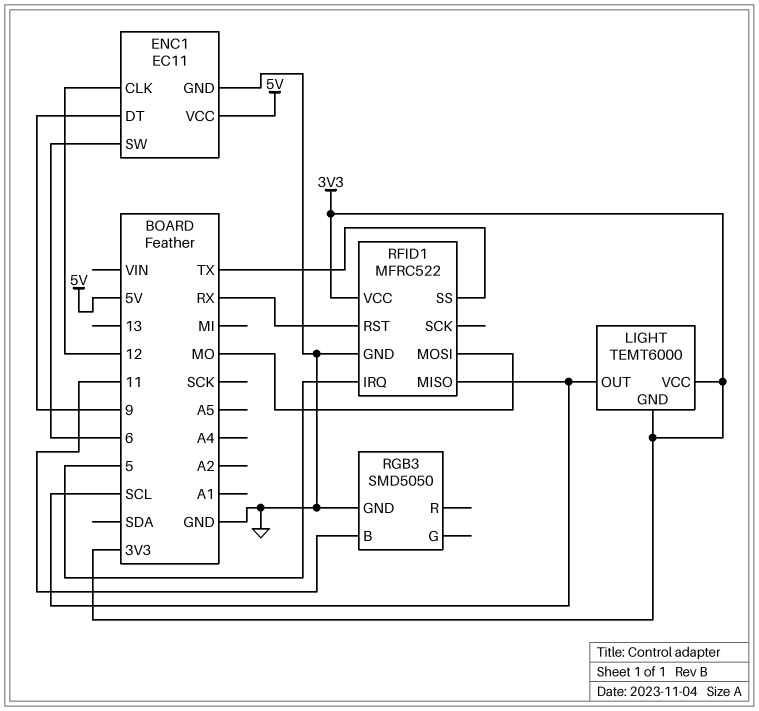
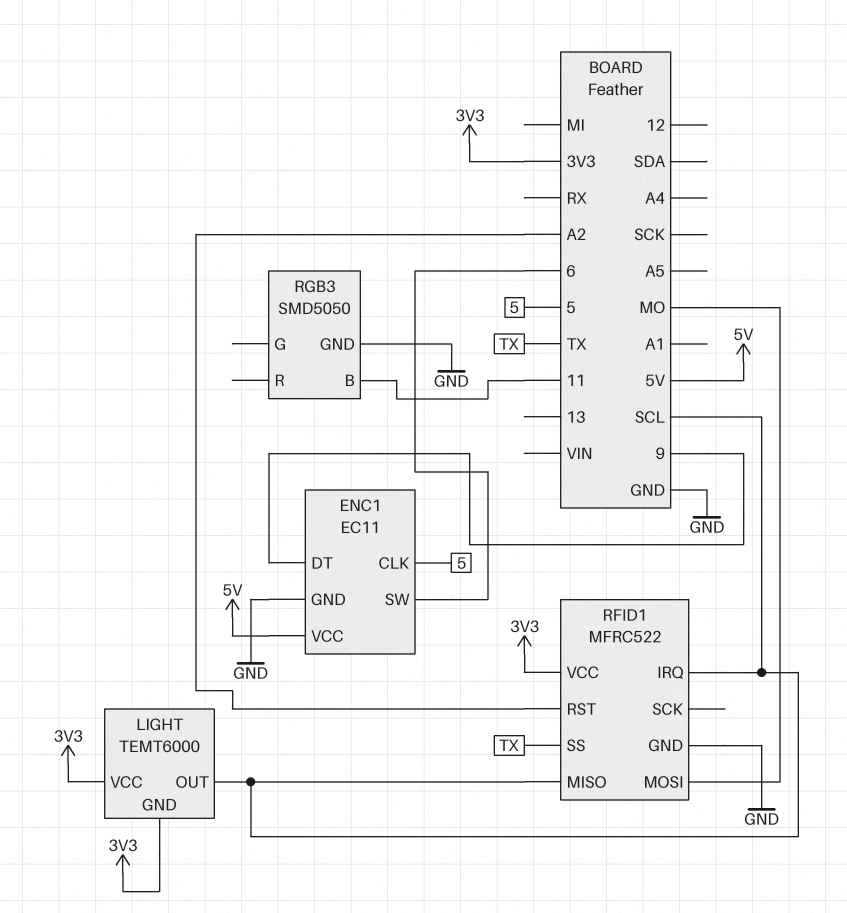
ENC1 pin CLK: 12 -> 5
RFID1 pin IRQ: 5 -> SCL
RFID1 pin RST: RX -> A2

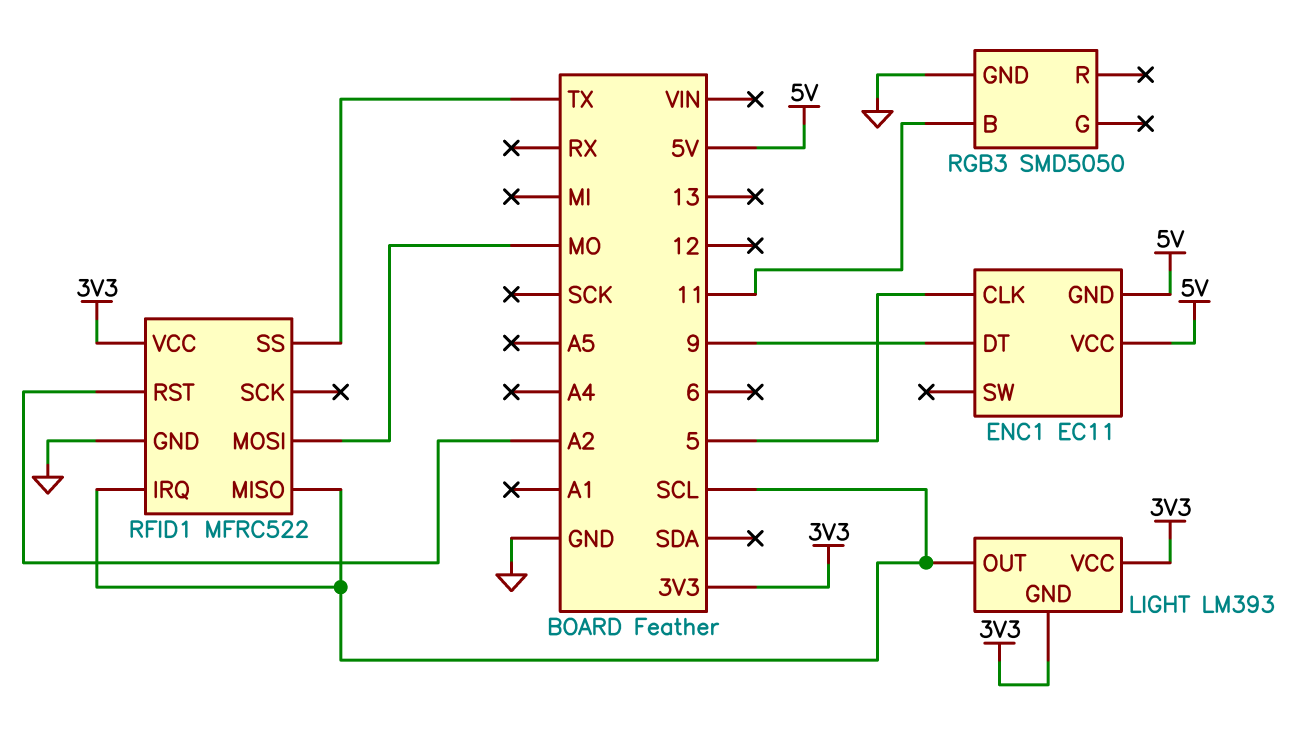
ENC1 pin GND: GND -> 5V
ENC1 pin SW: 6 -> none
LIGHT: TEMT6000 -> LM393

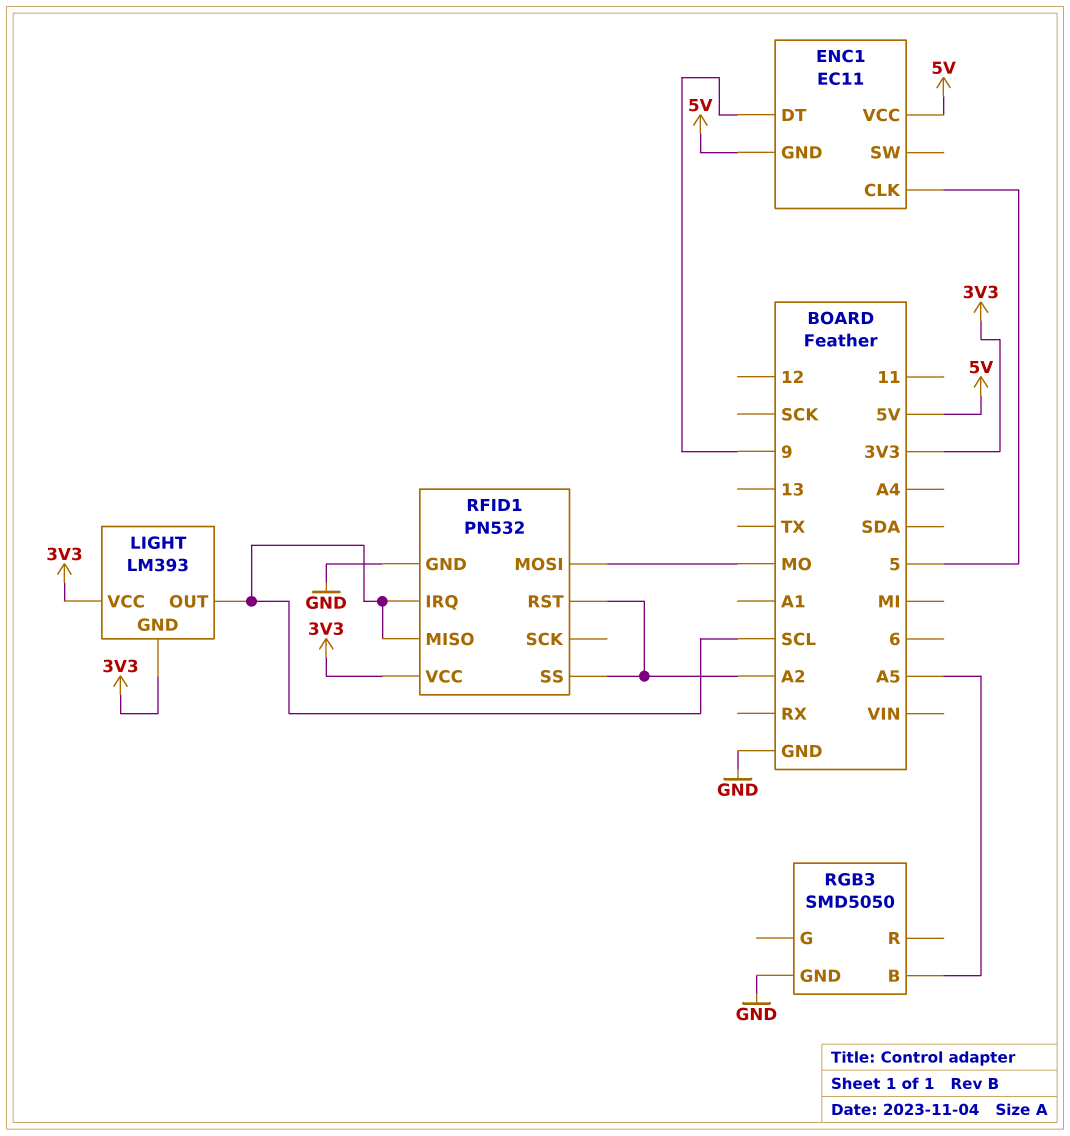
RFID1: MFRC522 -> PN532
RFID1 pin SS: TX -> A2
RGB3 pin B: 11 -> A5

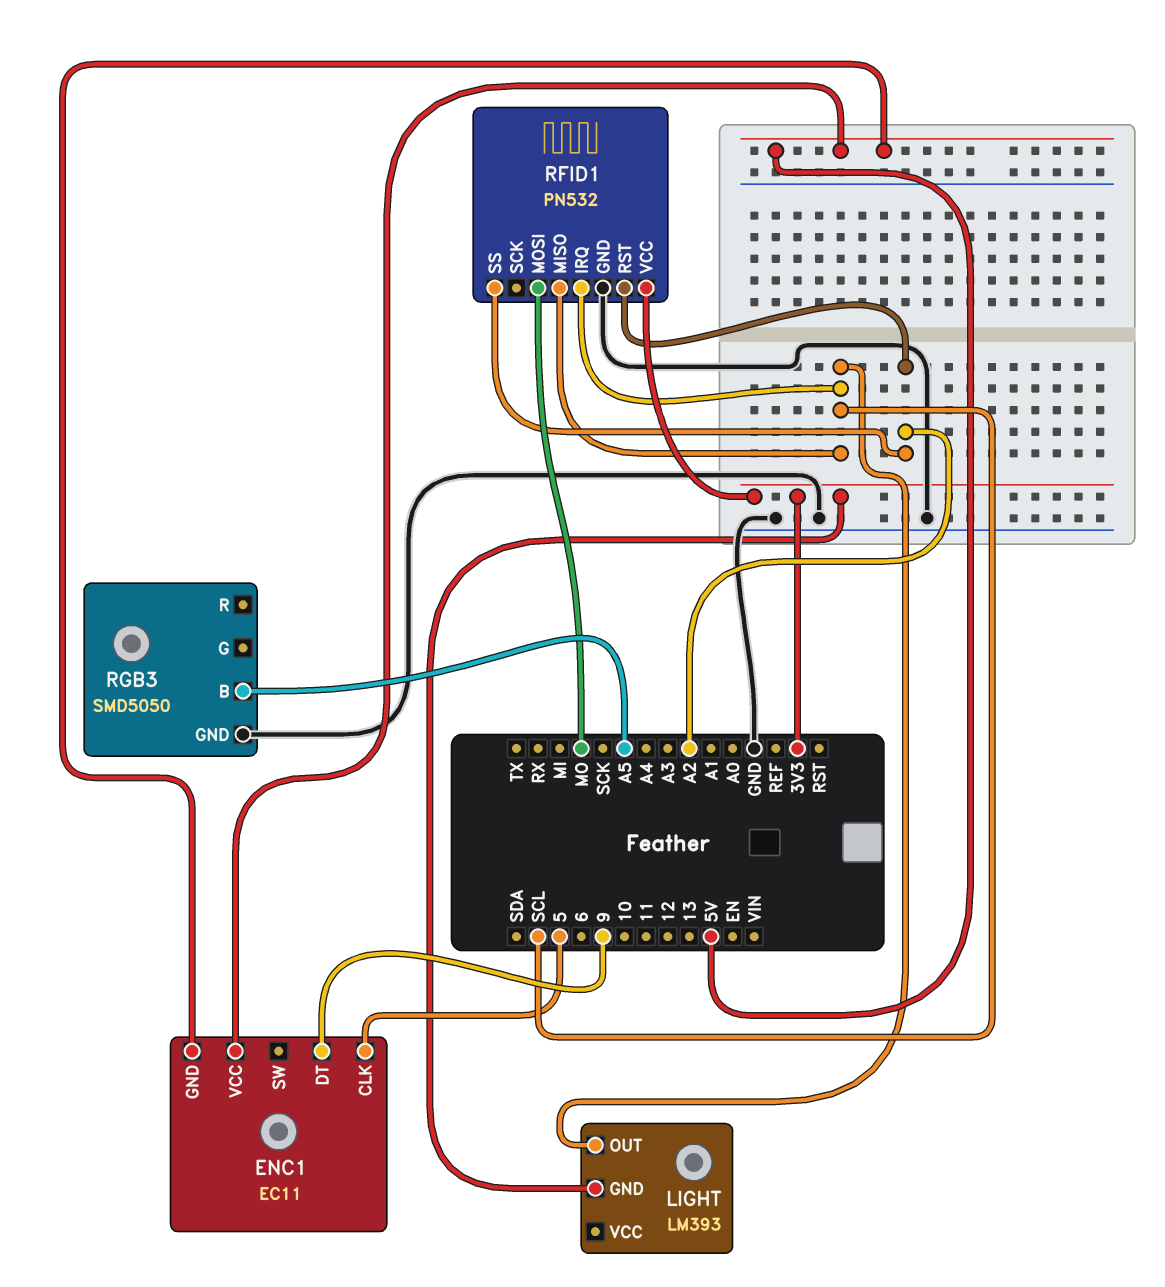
LIGHT pin VCC: 3V3 -> none

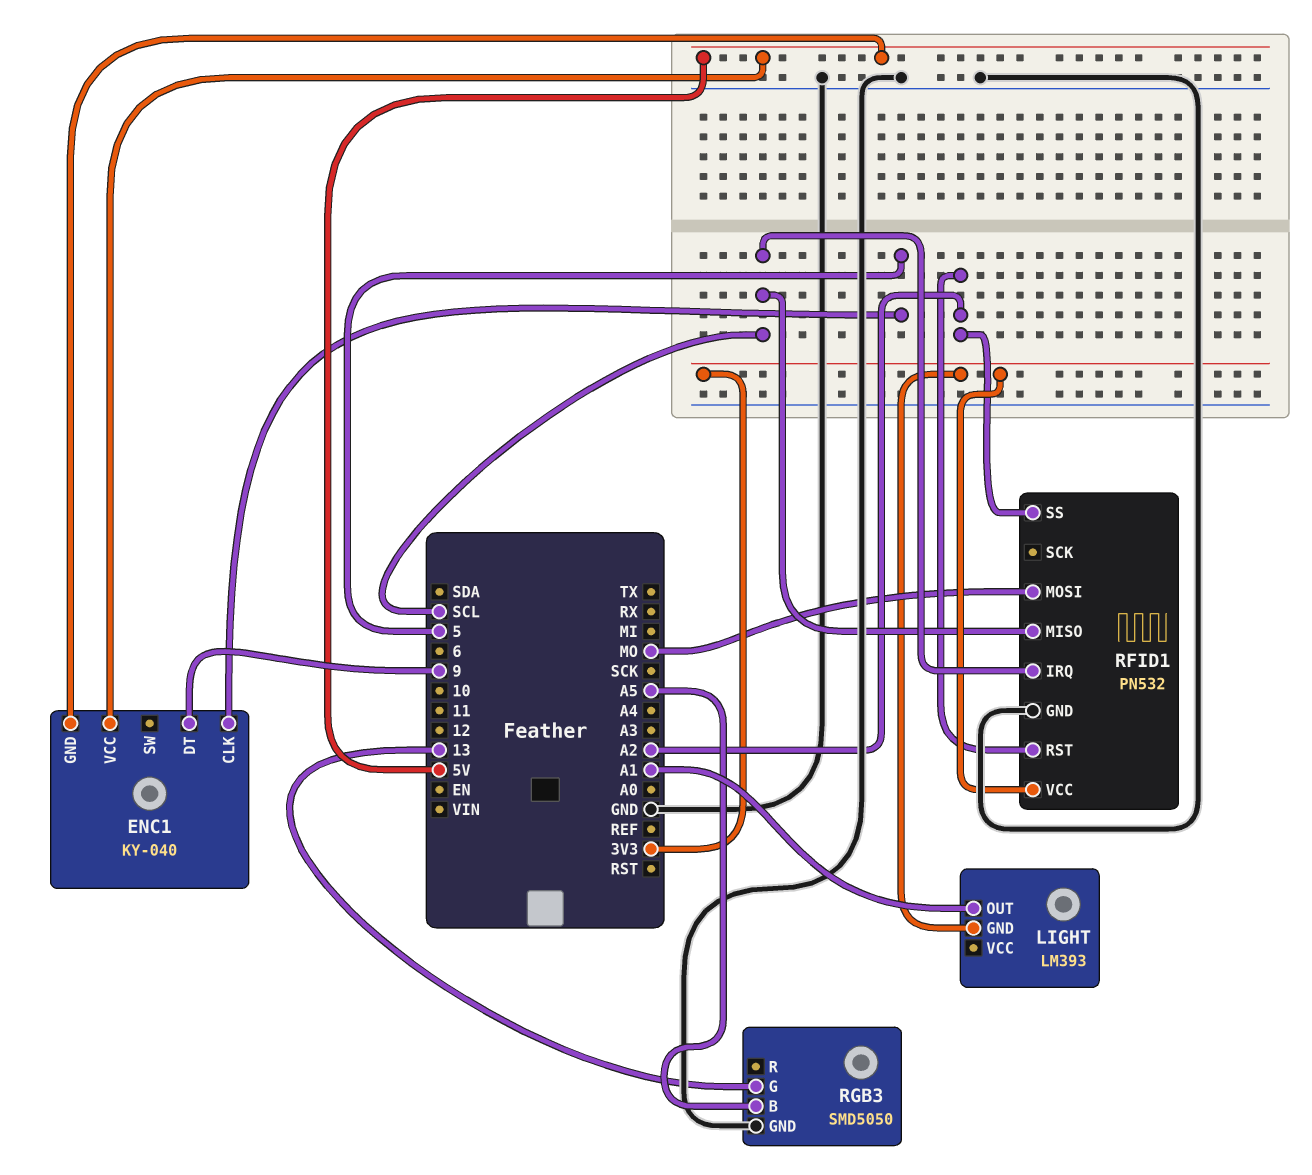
ENC1: EC11 -> KY-040
LIGHT pin OUT: SCL -> A1
RGB3 pin G: none -> 13

